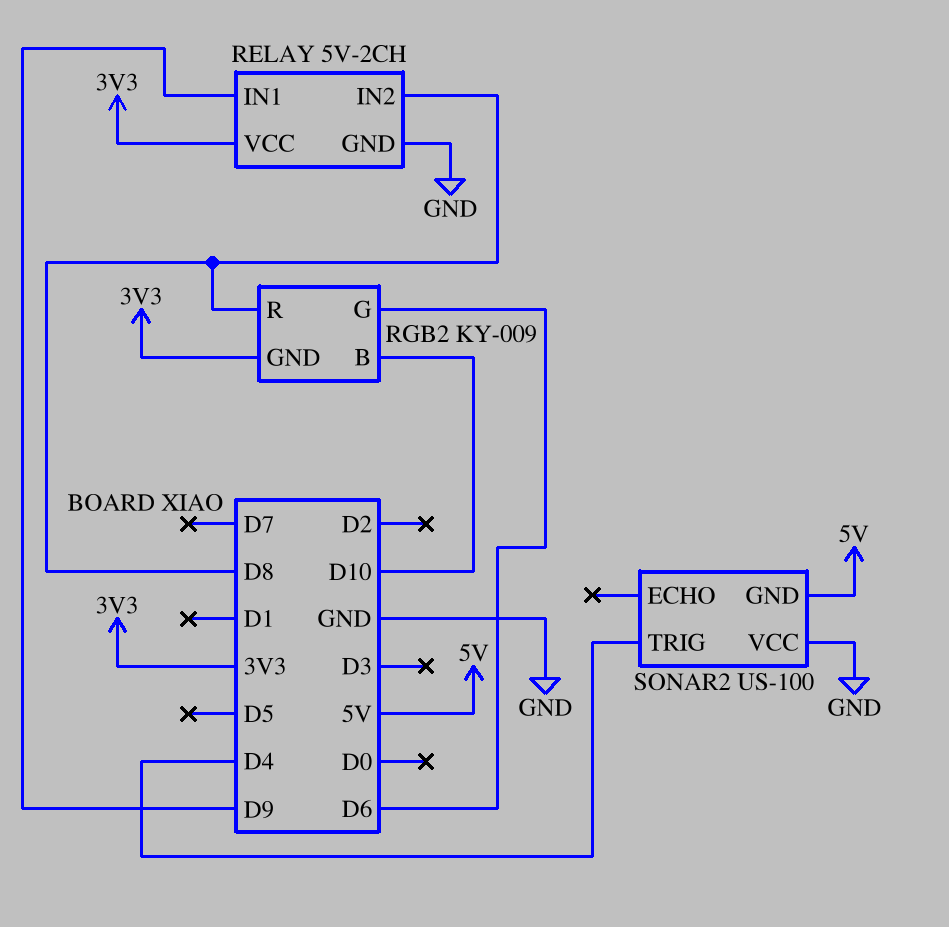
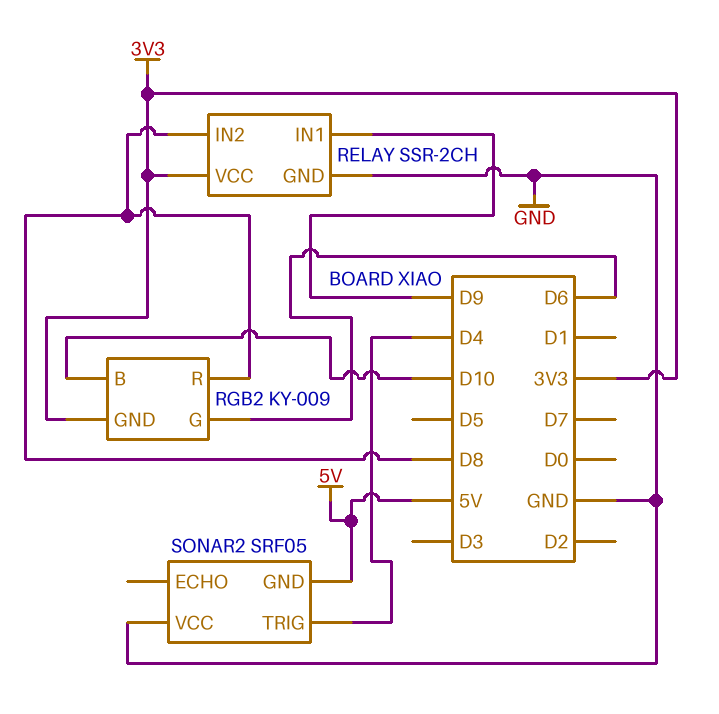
RELAY: 5V-2CH -> SSR-2CH
SONAR2: US-100 -> SRF05

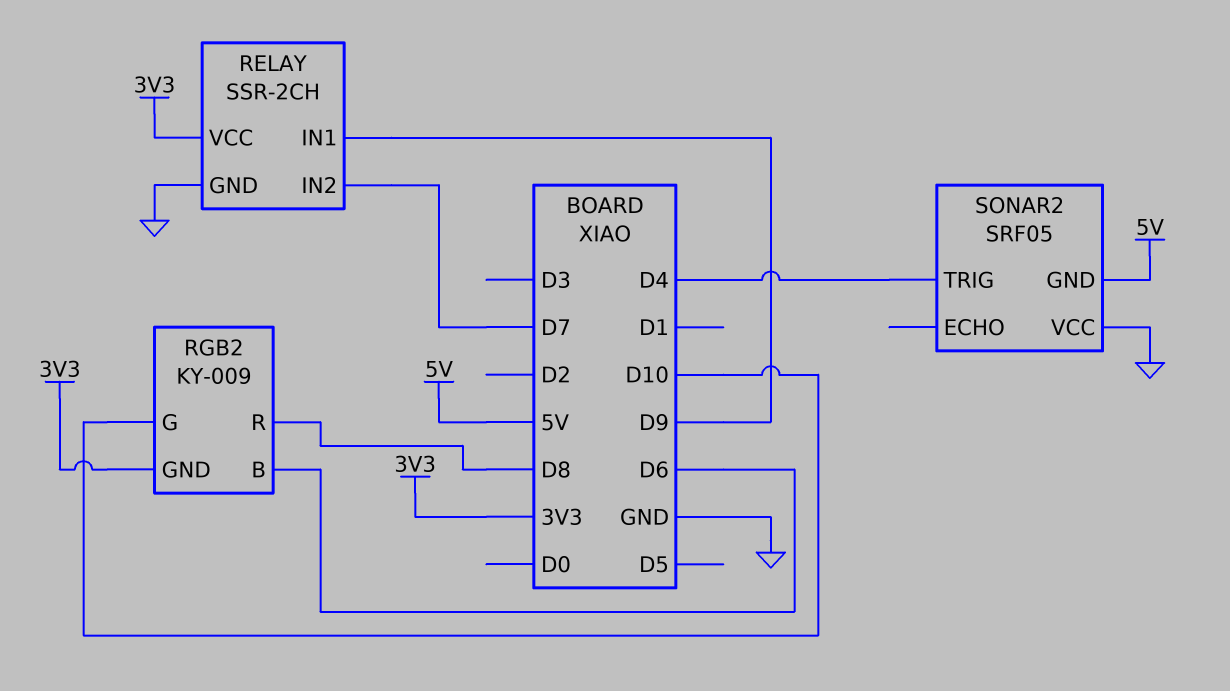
RELAY pin IN2: D8 -> D7
RGB2 pin B: D10 -> D6
RGB2 pin G: D6 -> D10

